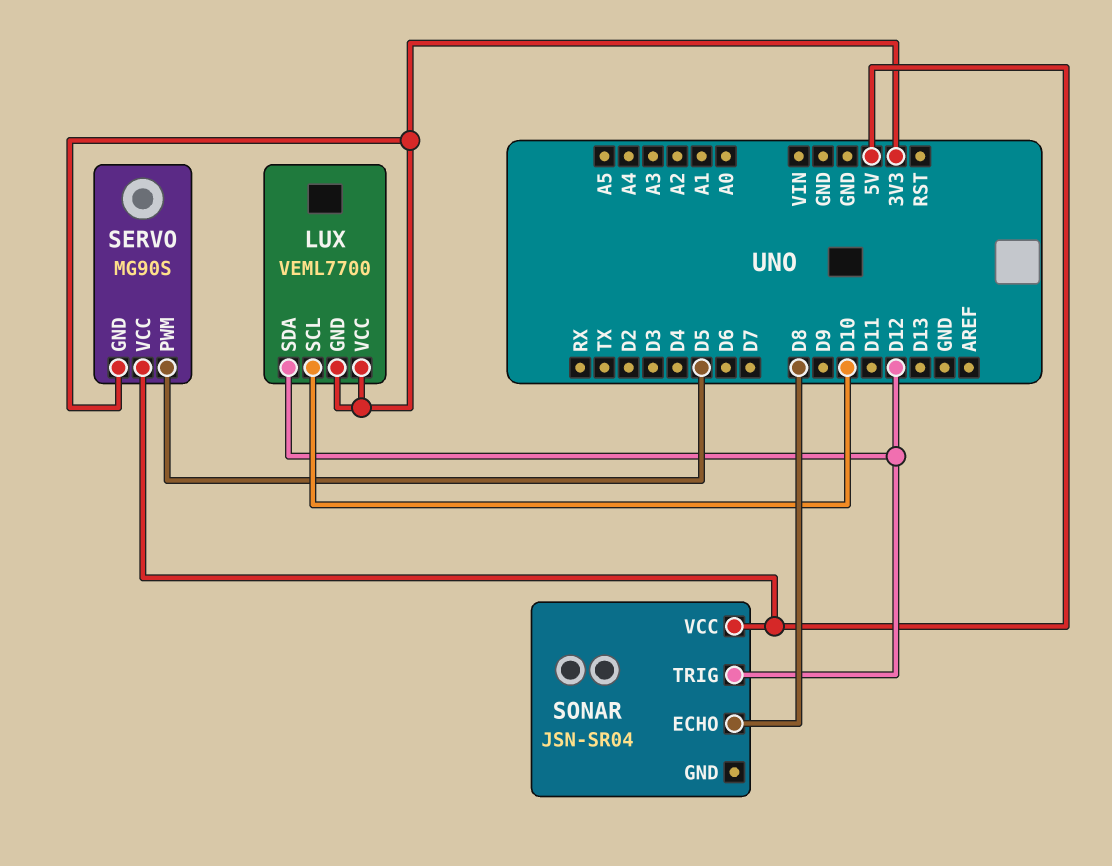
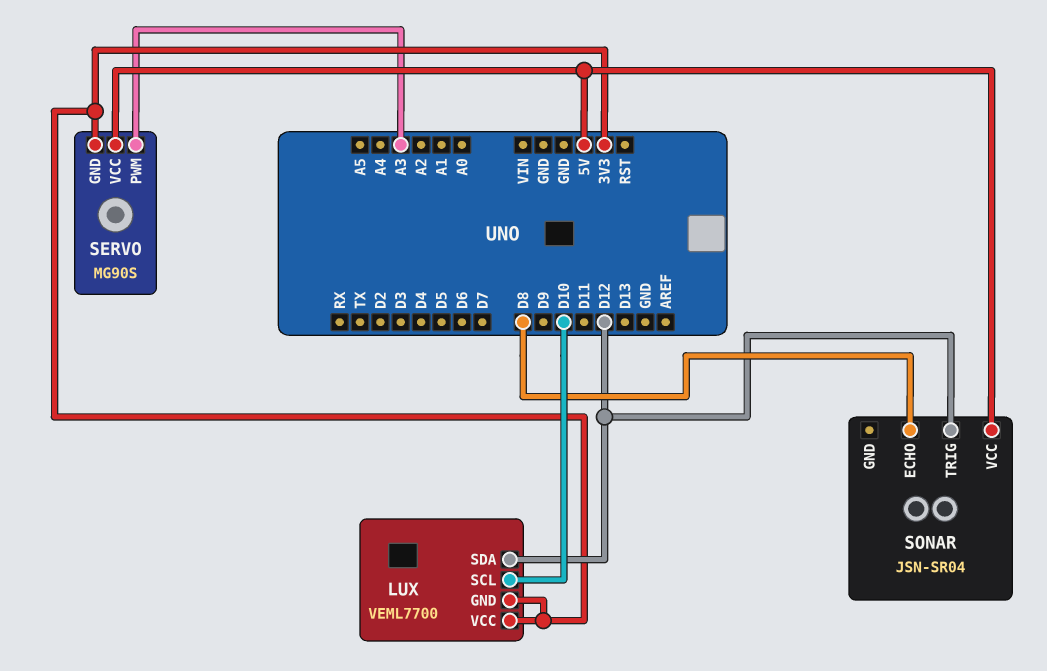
SERVO pin PWM: D5 -> A3

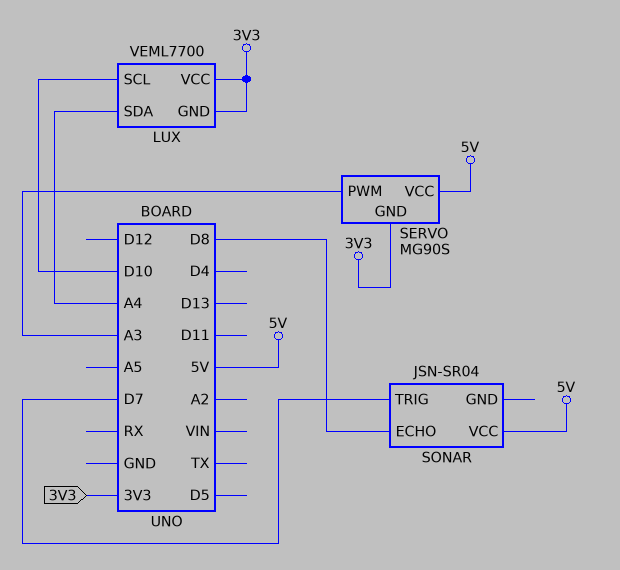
LUX pin SDA: D12 -> A4
SONAR pin TRIG: D12 -> D7

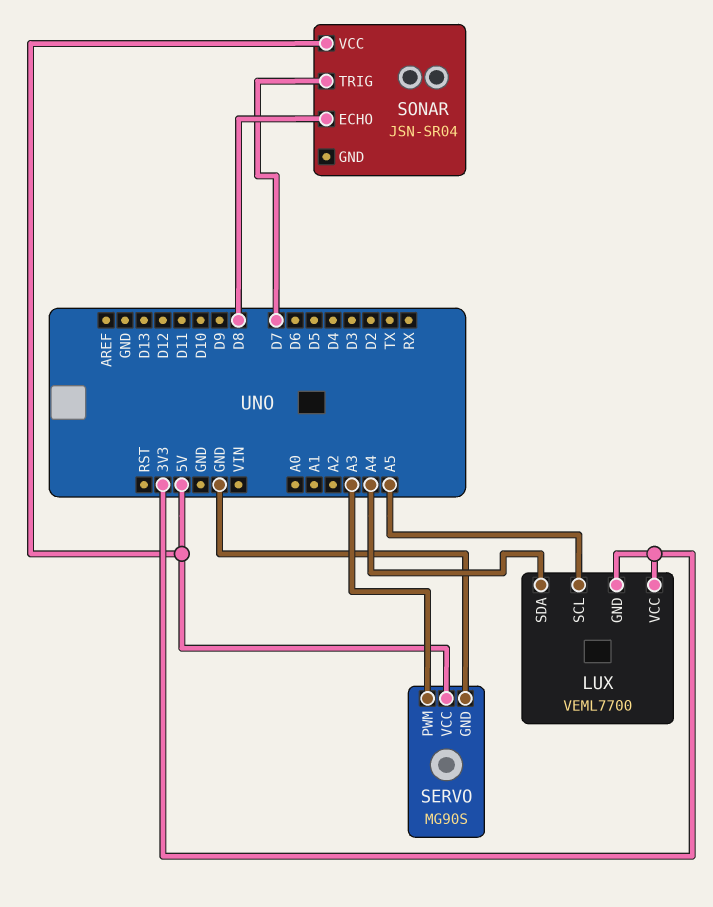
LUX pin SCL: D10 -> A5
SERVO pin GND: 3V3 -> GND

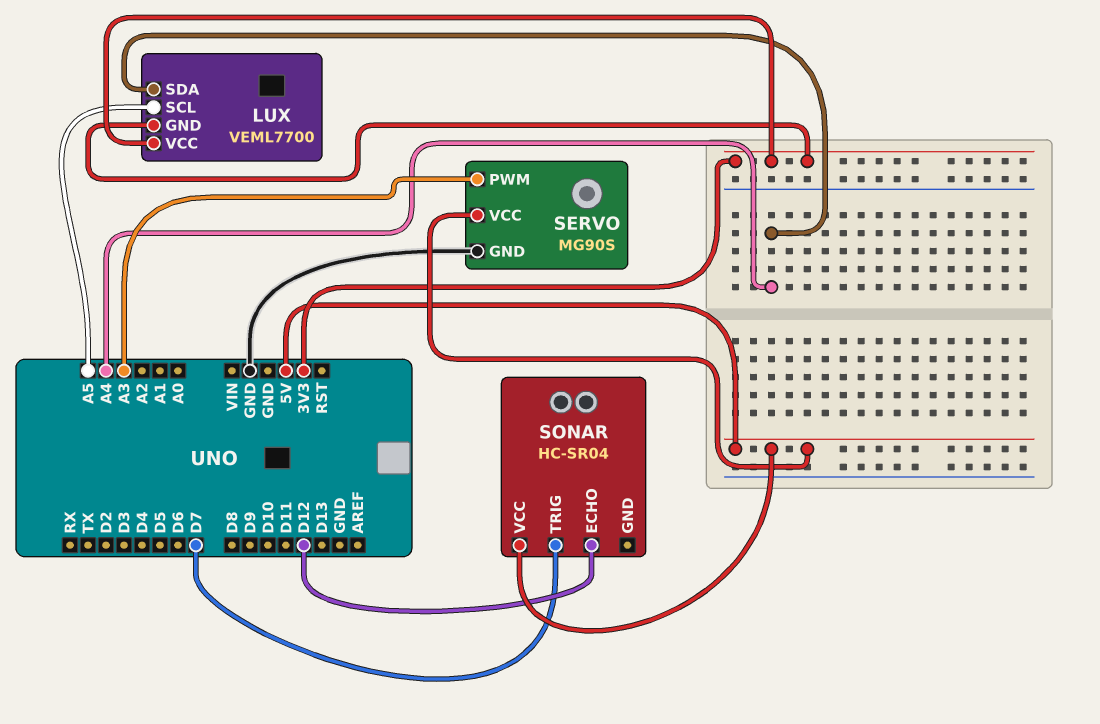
SONAR: JSN-SR04 -> HC-SR04
SONAR pin ECHO: D8 -> D12

